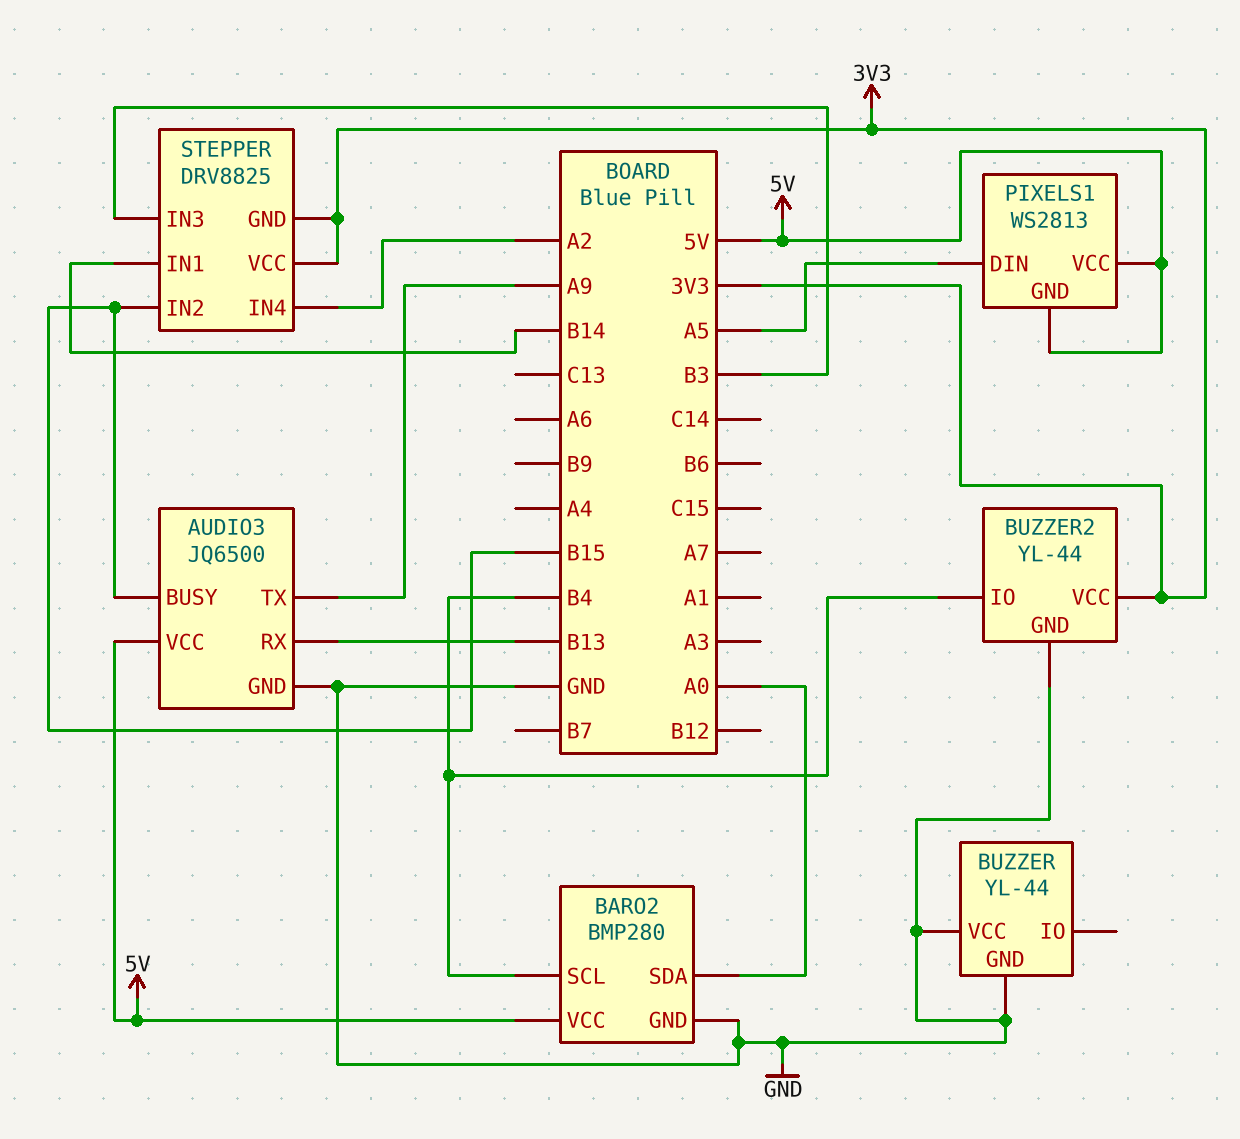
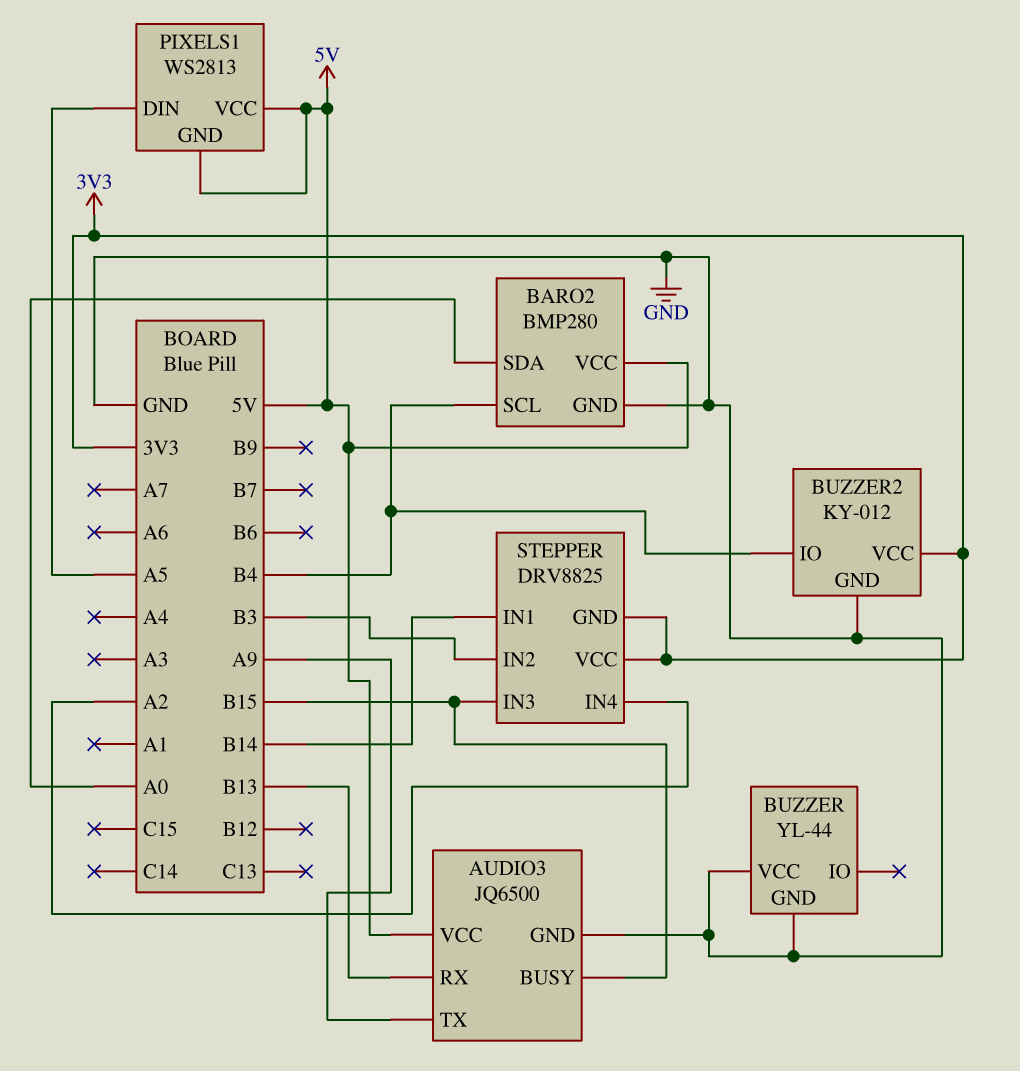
BUZZER2: YL-44 -> KY-012
STEPPER pin IN2: B15 -> B3
STEPPER pin IN3: B3 -> B15

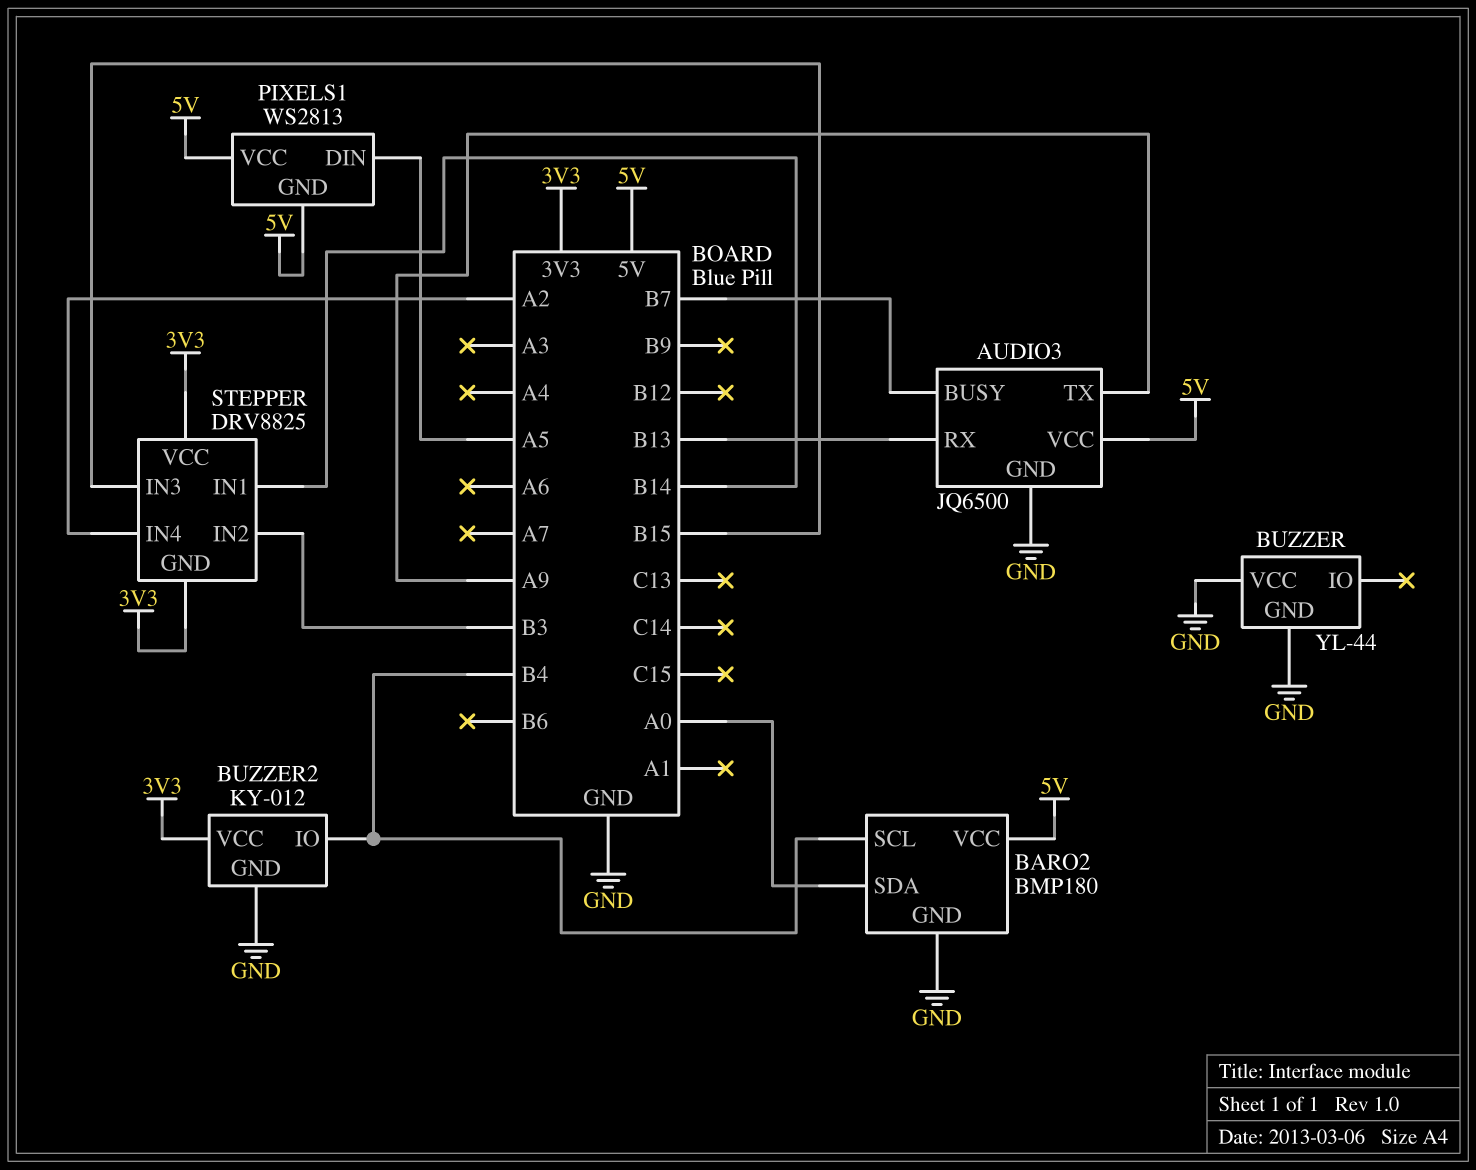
AUDIO3 pin BUSY: B15 -> B7
BARO2: BMP280 -> BMP180

